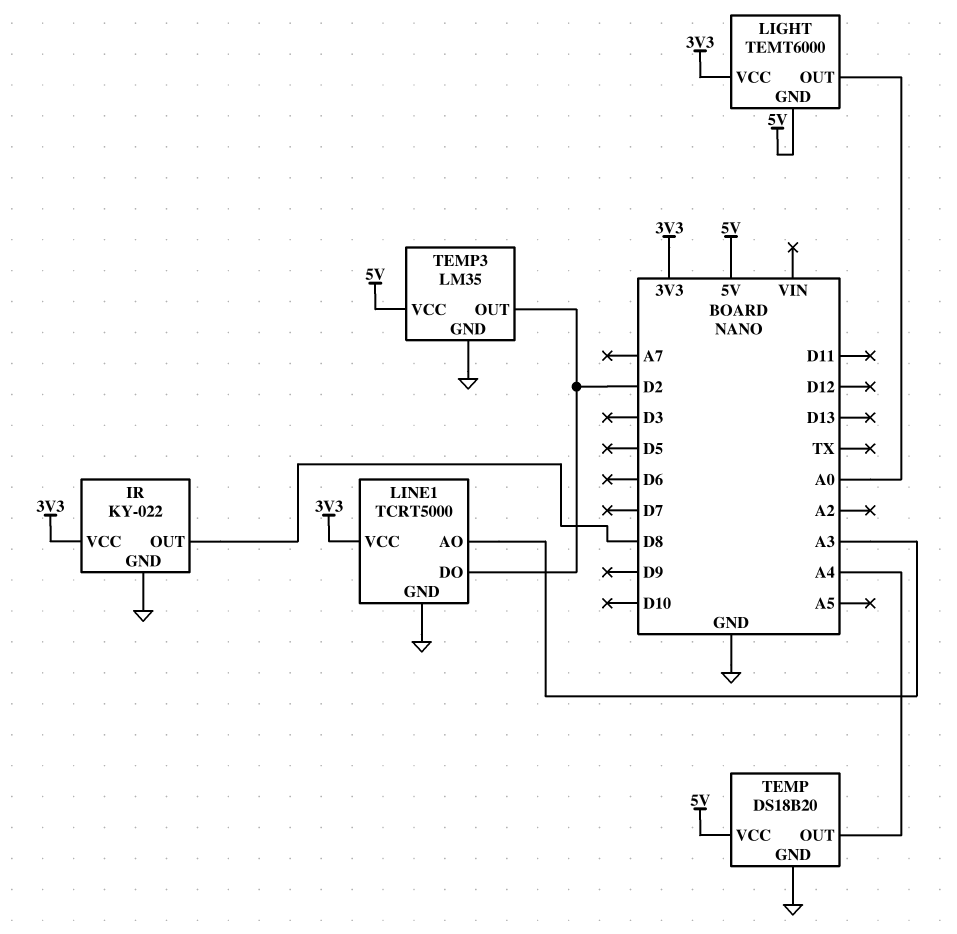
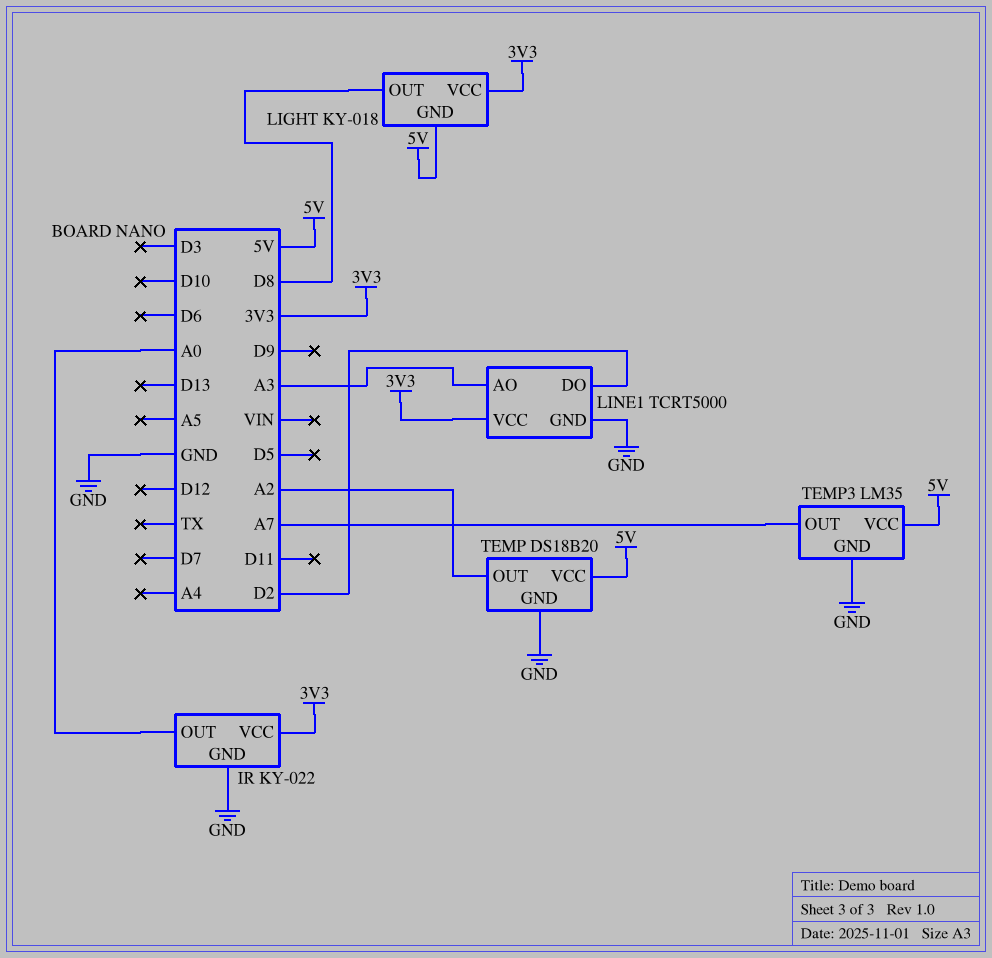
IR pin OUT: D8 -> A0
LIGHT: TEMT6000 -> KY-018
LIGHT pin OUT: A0 -> D8
TEMP pin OUT: A4 -> A2
TEMP3 pin OUT: D2 -> A7

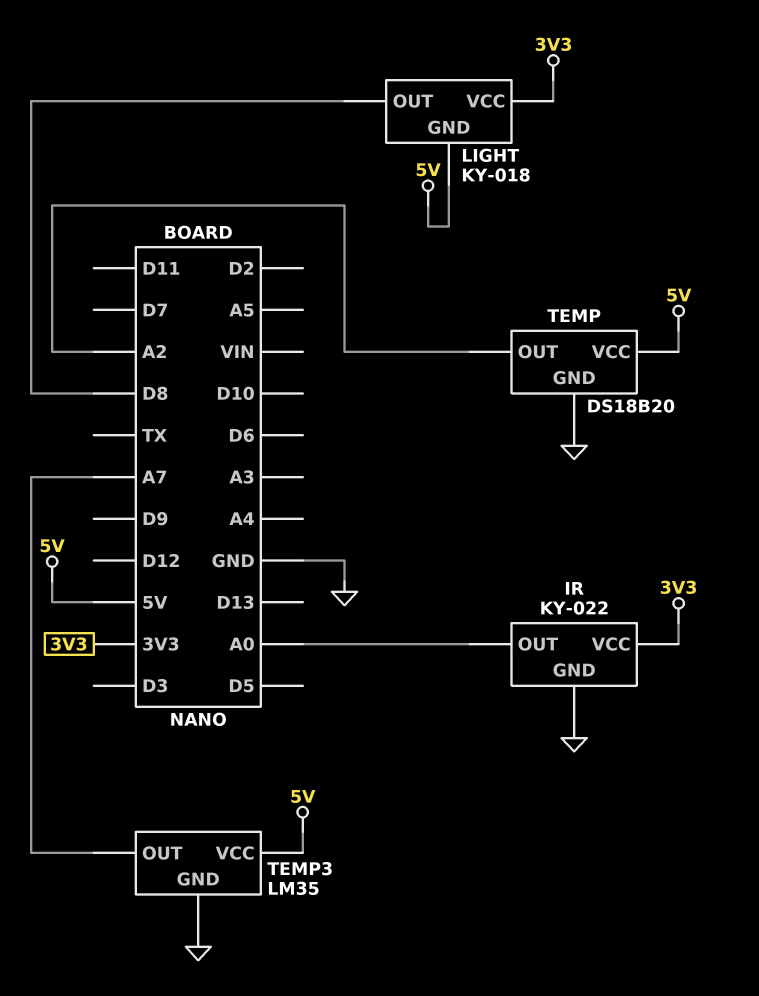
LINE1: TCRT5000 -> none
LINE1 pin AO: A3 -> none
LINE1 pin DO: D2 -> none
LINE1 pin GND: GND -> none
LINE1 pin VCC: 3V3 -> none

